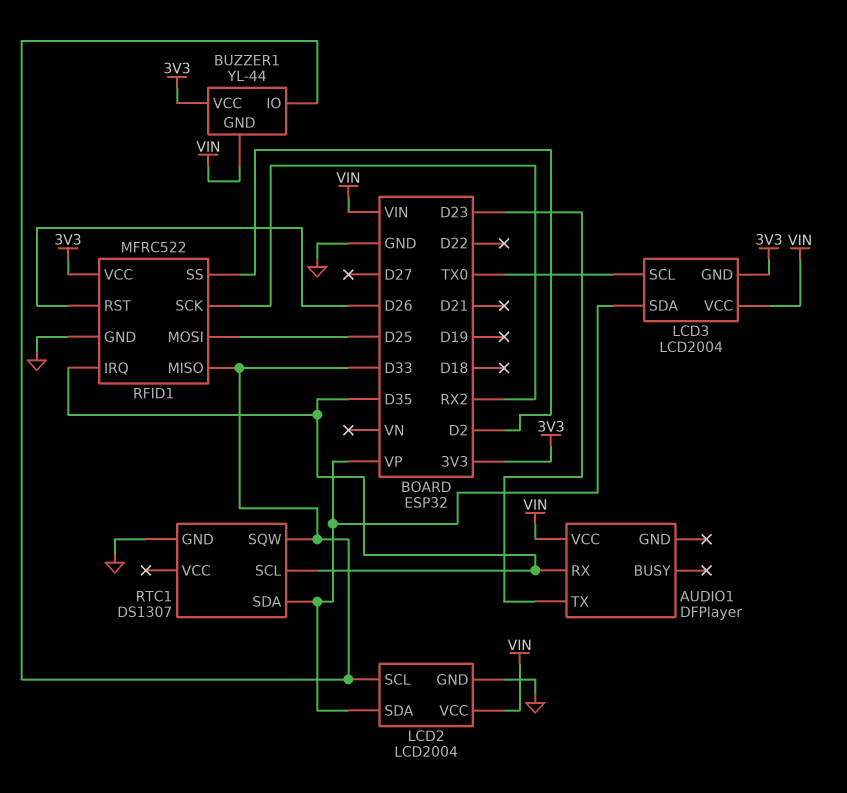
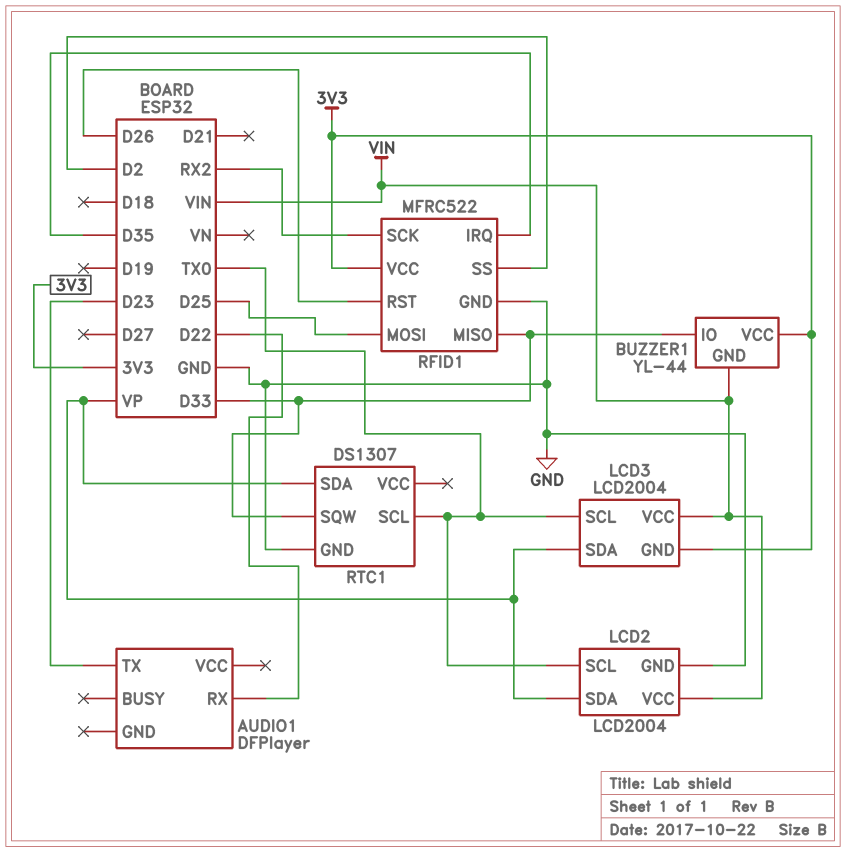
AUDIO1 pin RX: D35 -> D22
AUDIO1 pin VCC: VIN -> none
LCD2 pin SCL: D33 -> TX0
RTC1 pin SCL: D35 -> TX0

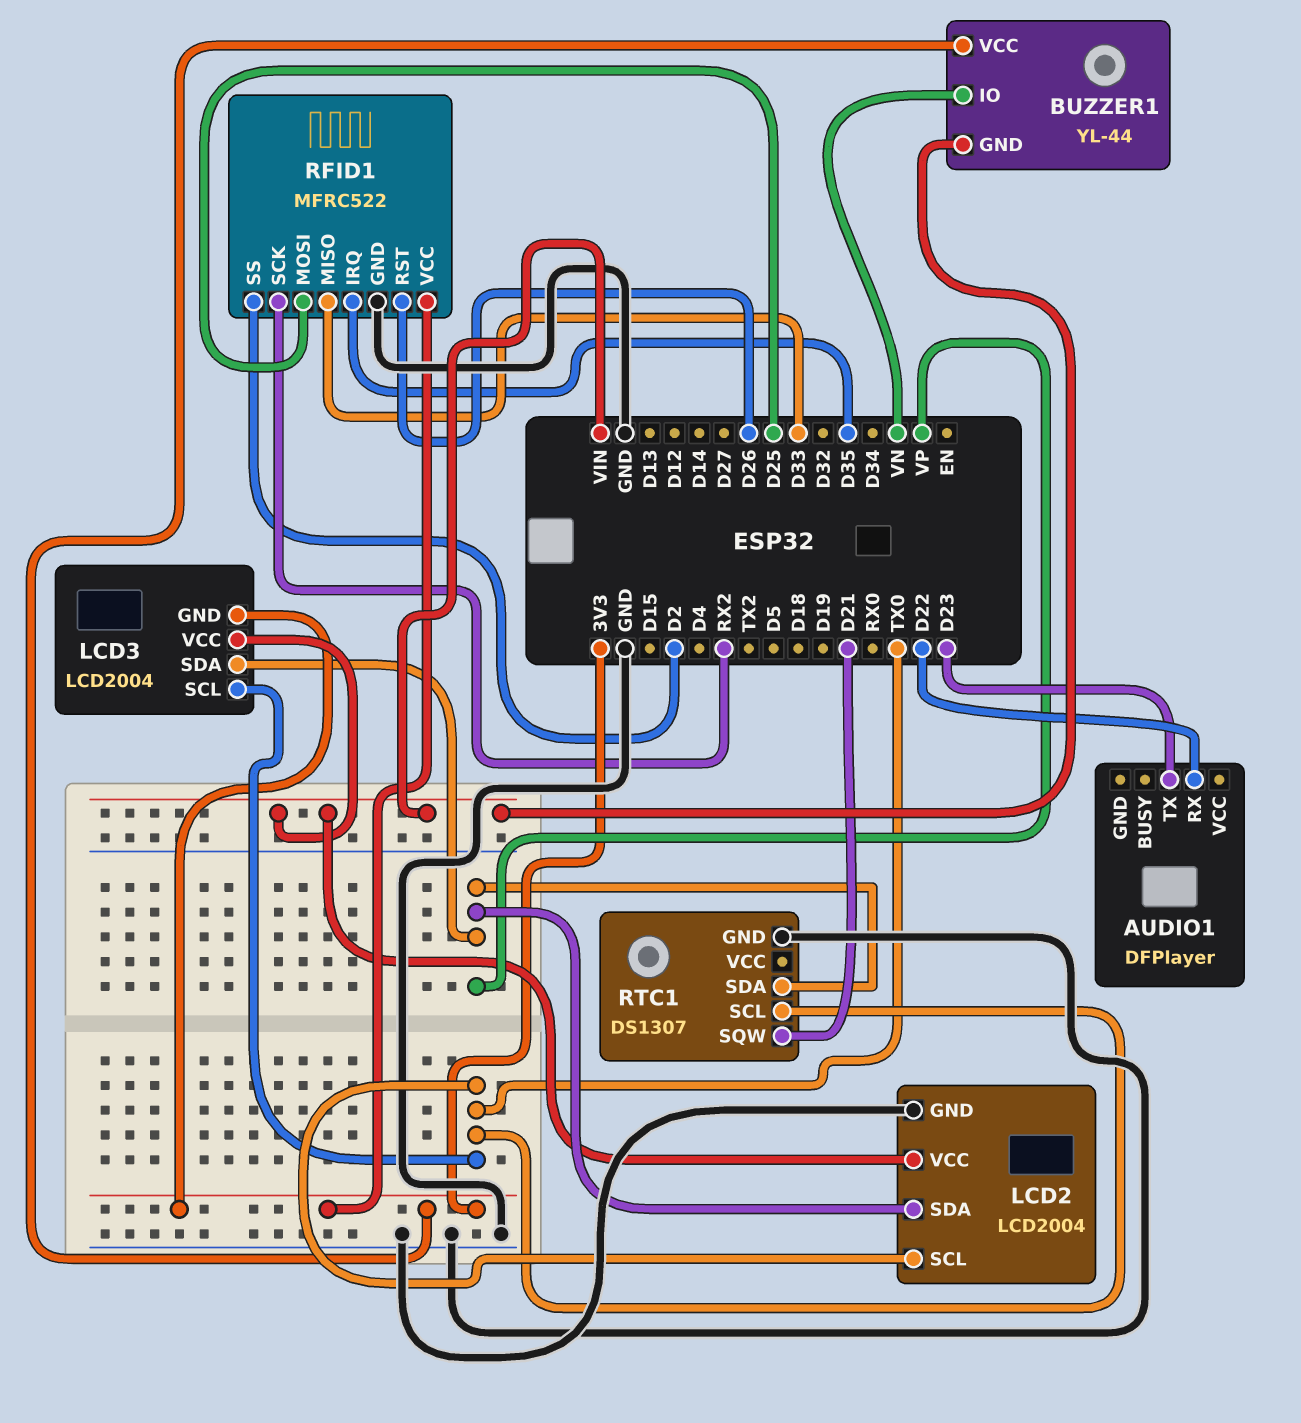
BUZZER1 pin IO: D33 -> VN
RTC1 pin SQW: D33 -> D21

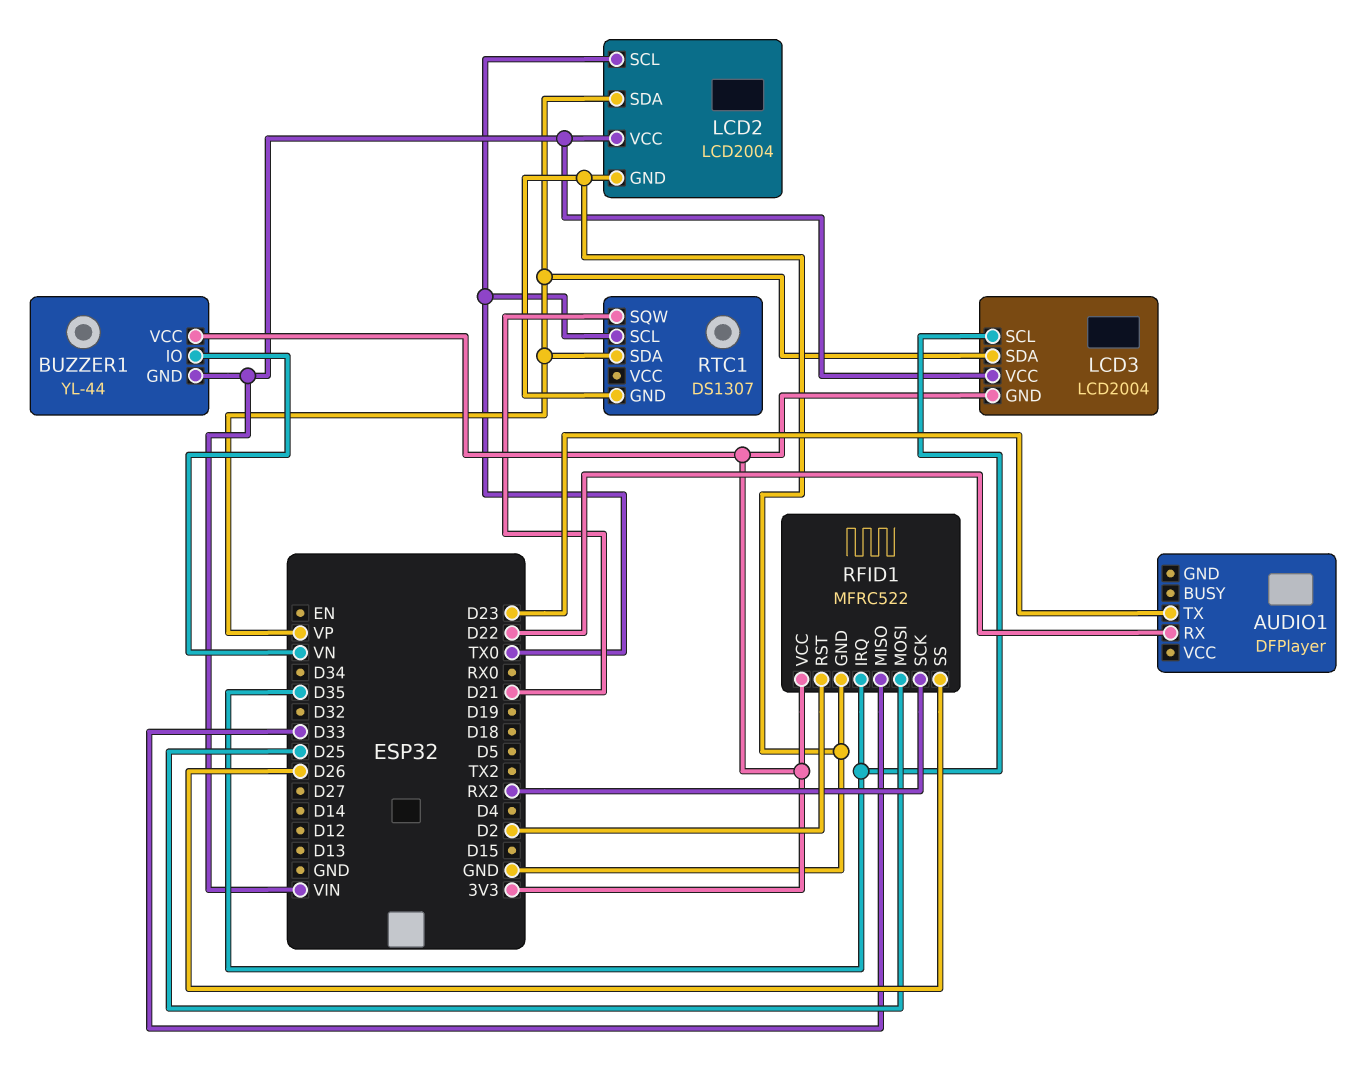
LCD3 pin SCL: TX0 -> D35
RFID1 pin RST: D26 -> D2
RFID1 pin SS: D2 -> D26

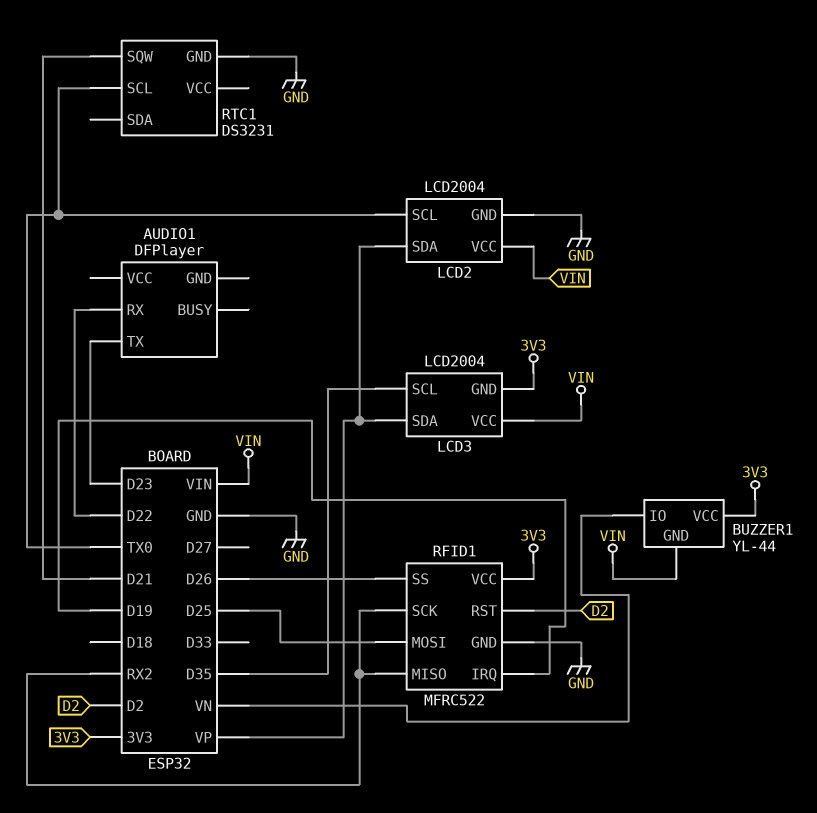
RFID1 pin IRQ: D35 -> D19
RFID1 pin MISO: D33 -> RX2
RTC1: DS1307 -> DS3231
RTC1 pin SDA: VP -> none

